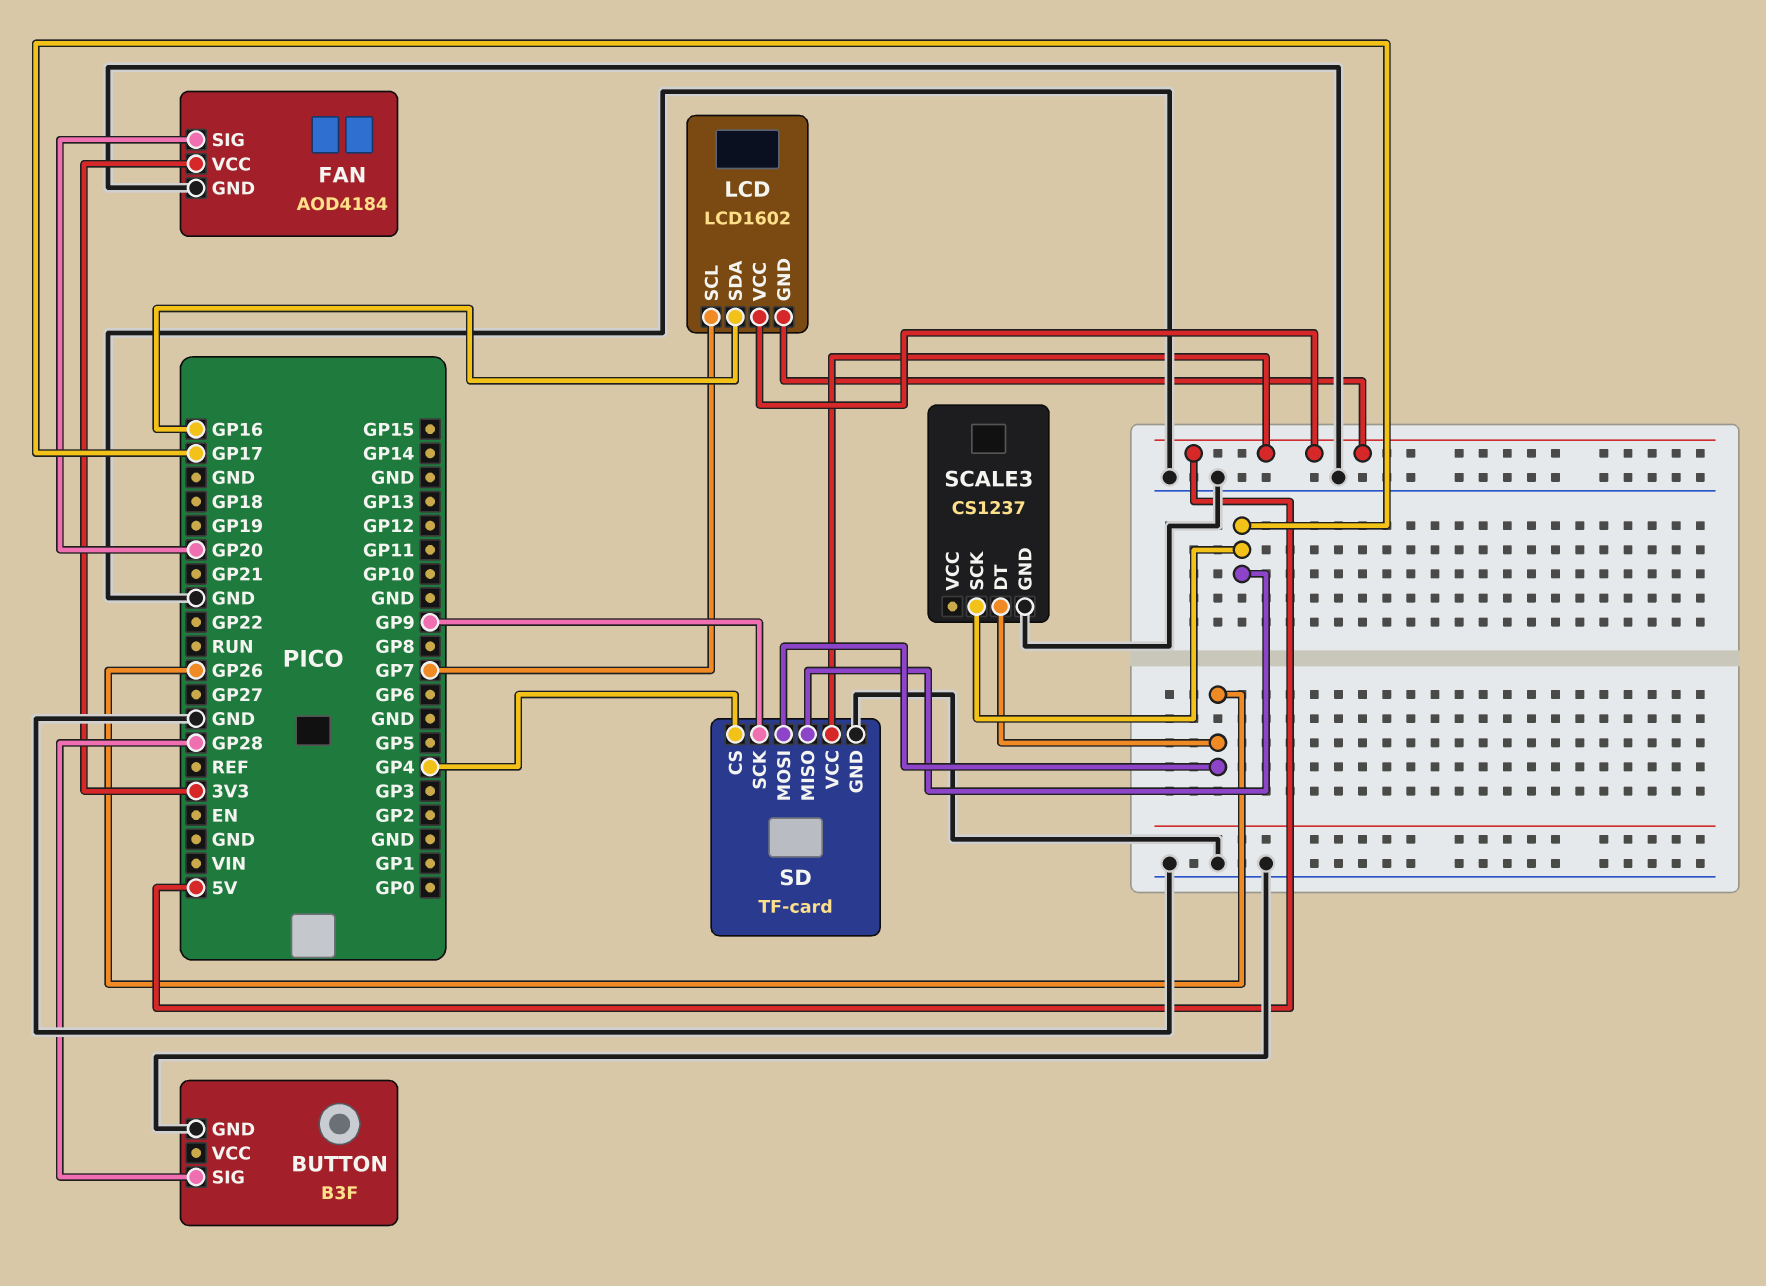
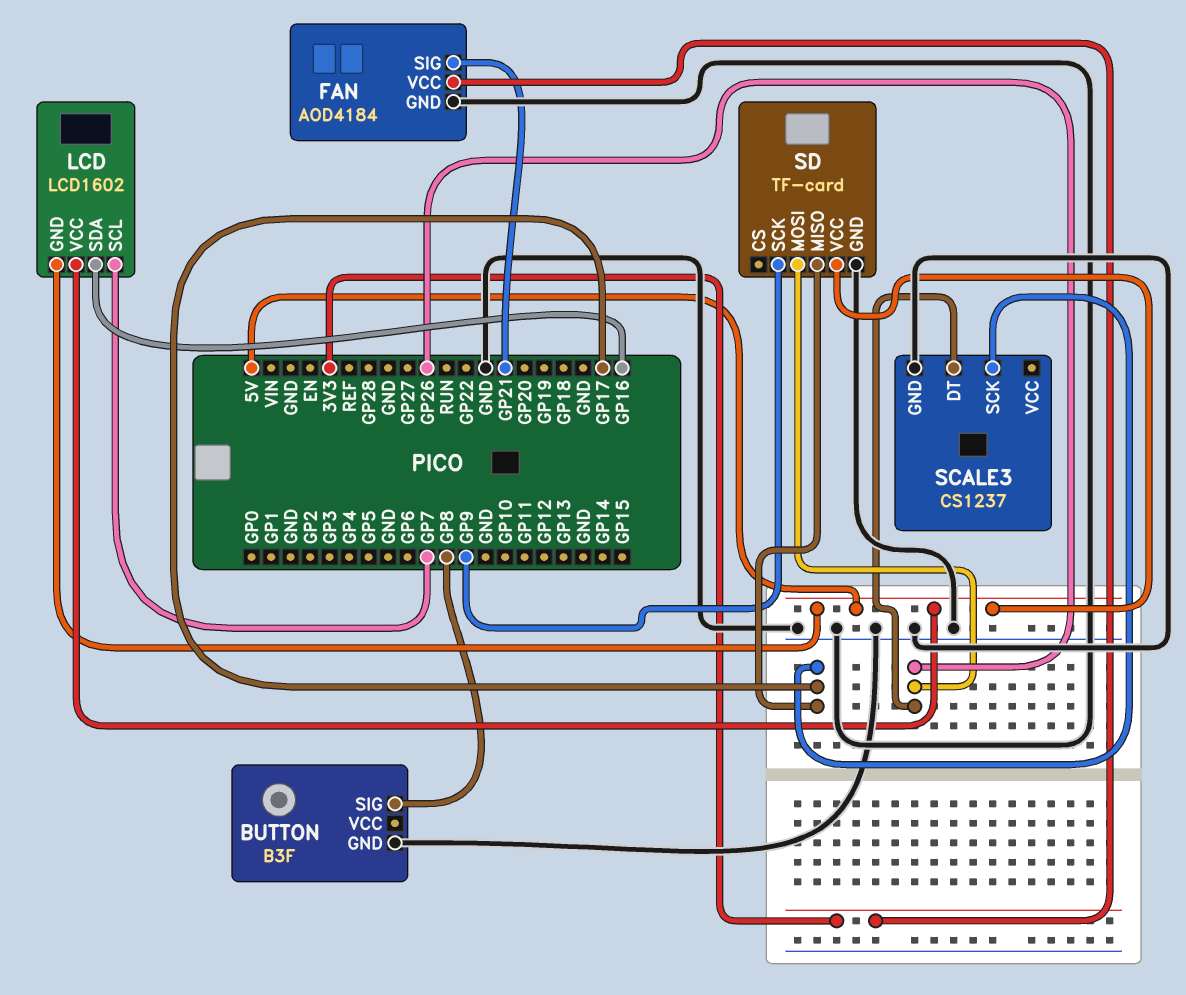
BUTTON pin SIG: GP28 -> GP8
FAN pin SIG: GP20 -> GP21
SD pin CS: GP4 -> none

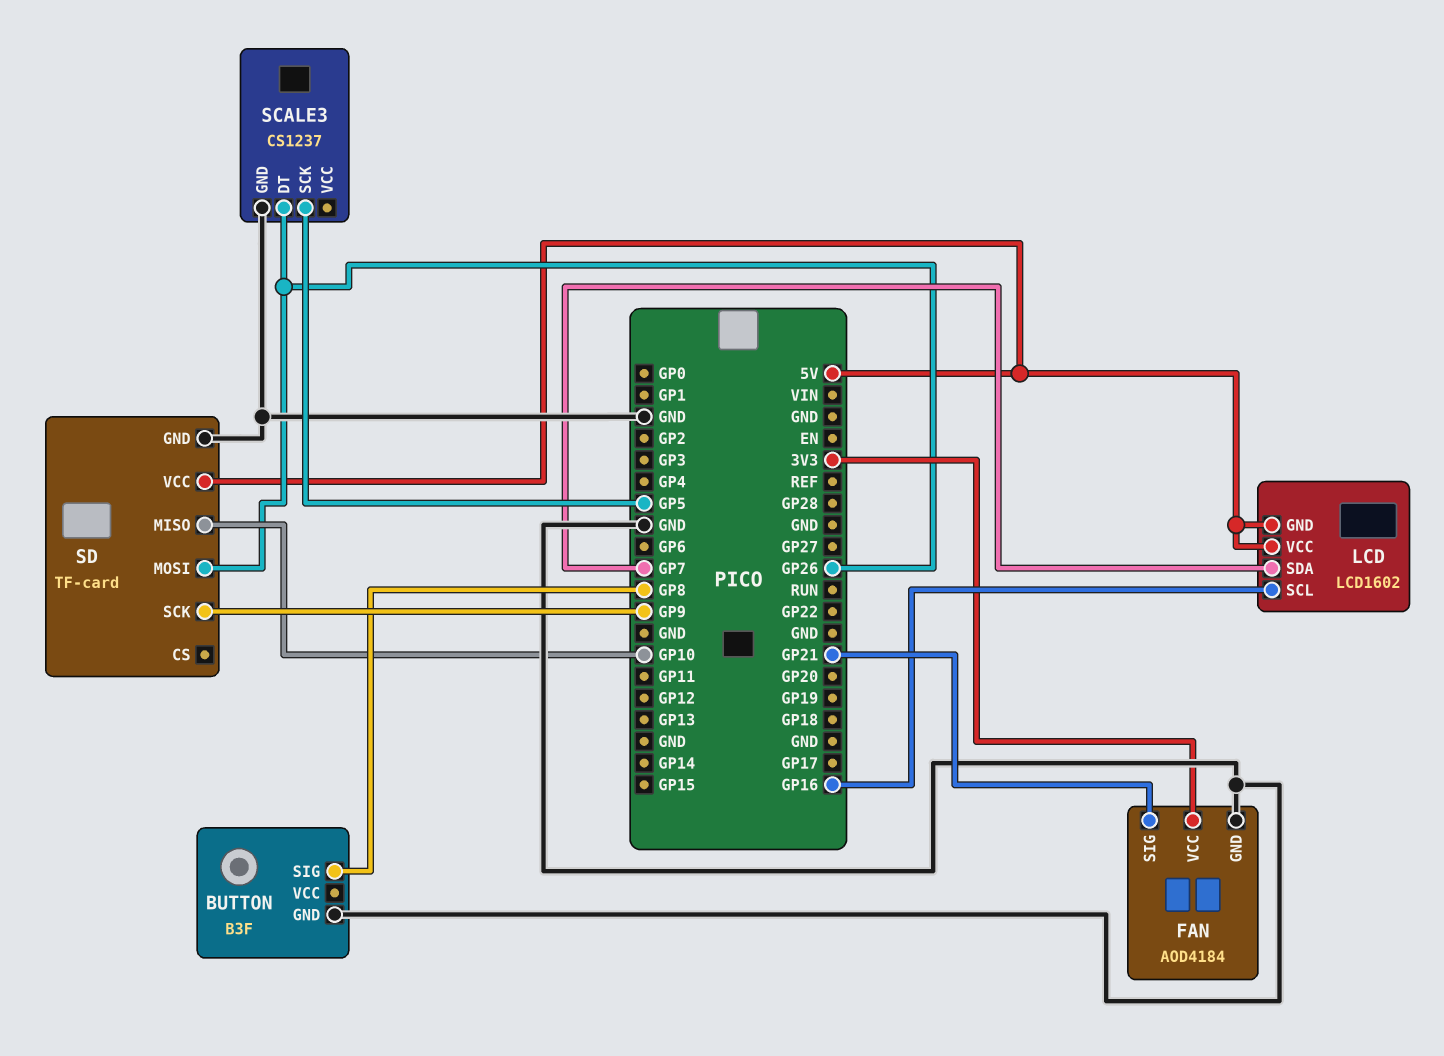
LCD pin SCL: GP7 -> GP16
LCD pin SDA: GP16 -> GP7
SCALE3 pin SCK: GP17 -> GP5
SD pin MISO: GP17 -> GP10

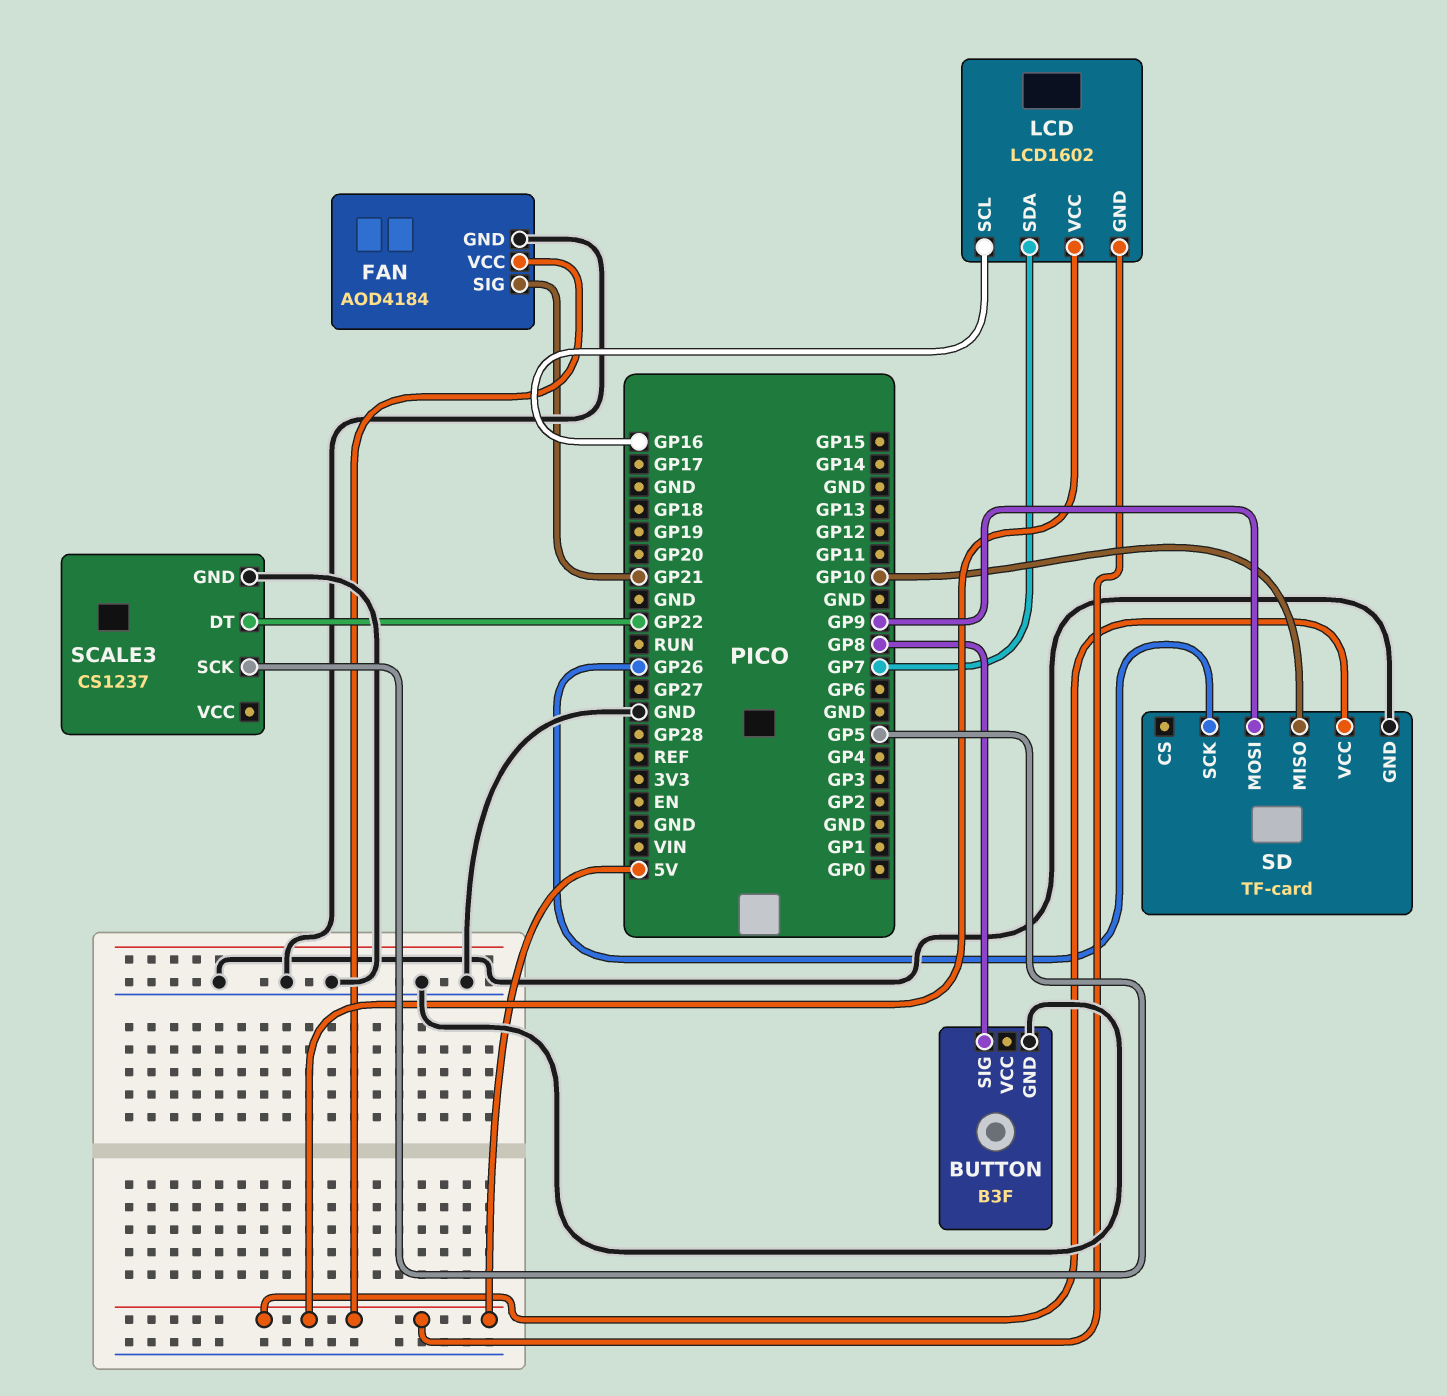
FAN pin VCC: 3V3 -> 5V
SCALE3 pin DT: GP26 -> GP22
SD pin MOSI: GP26 -> GP9
SD pin SCK: GP9 -> GP26

